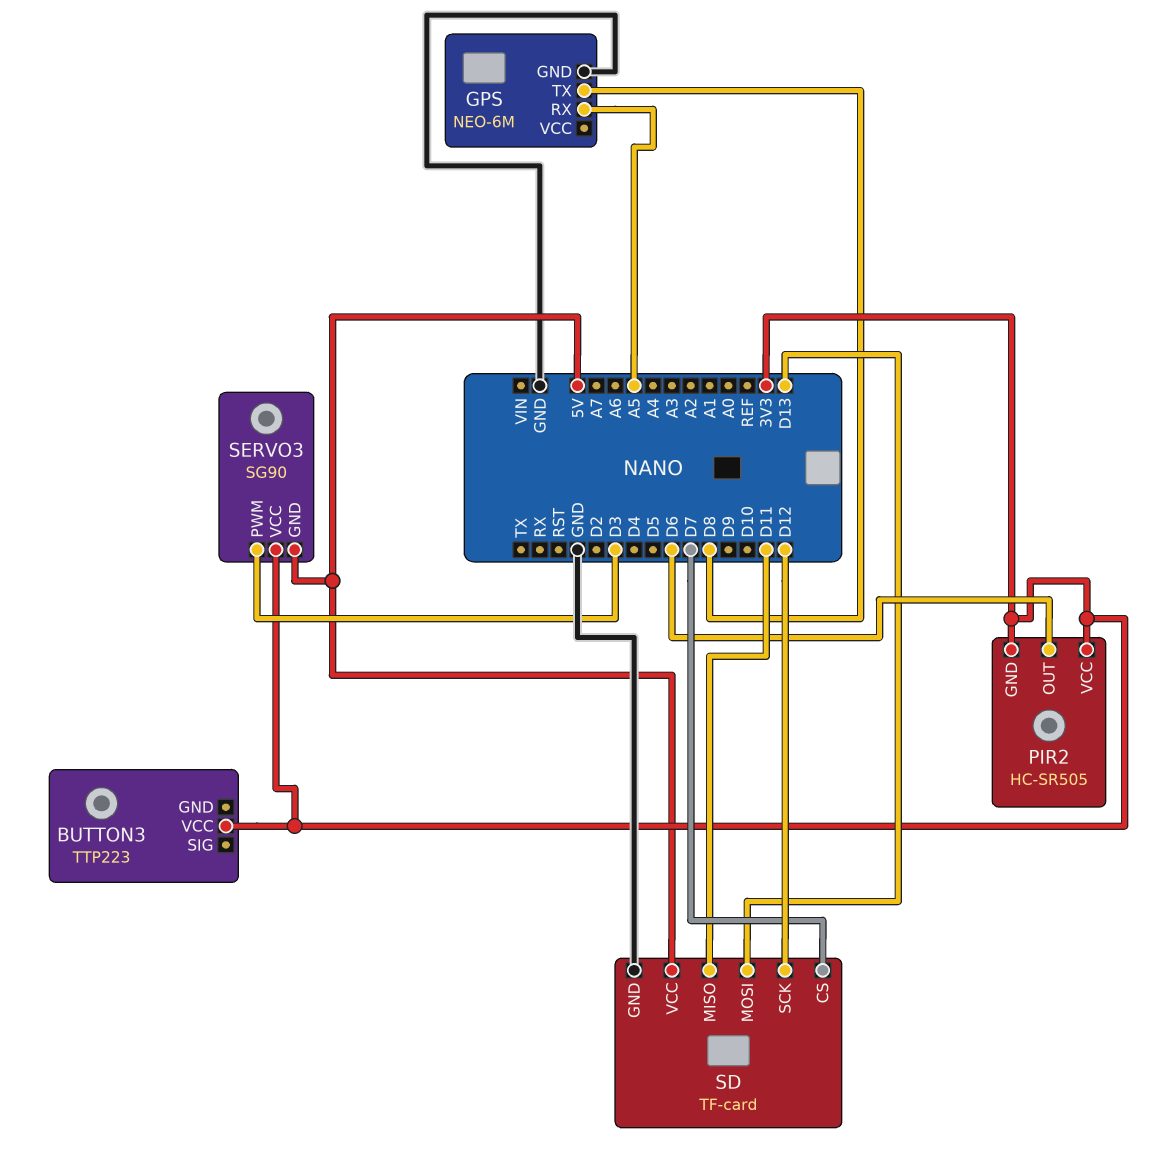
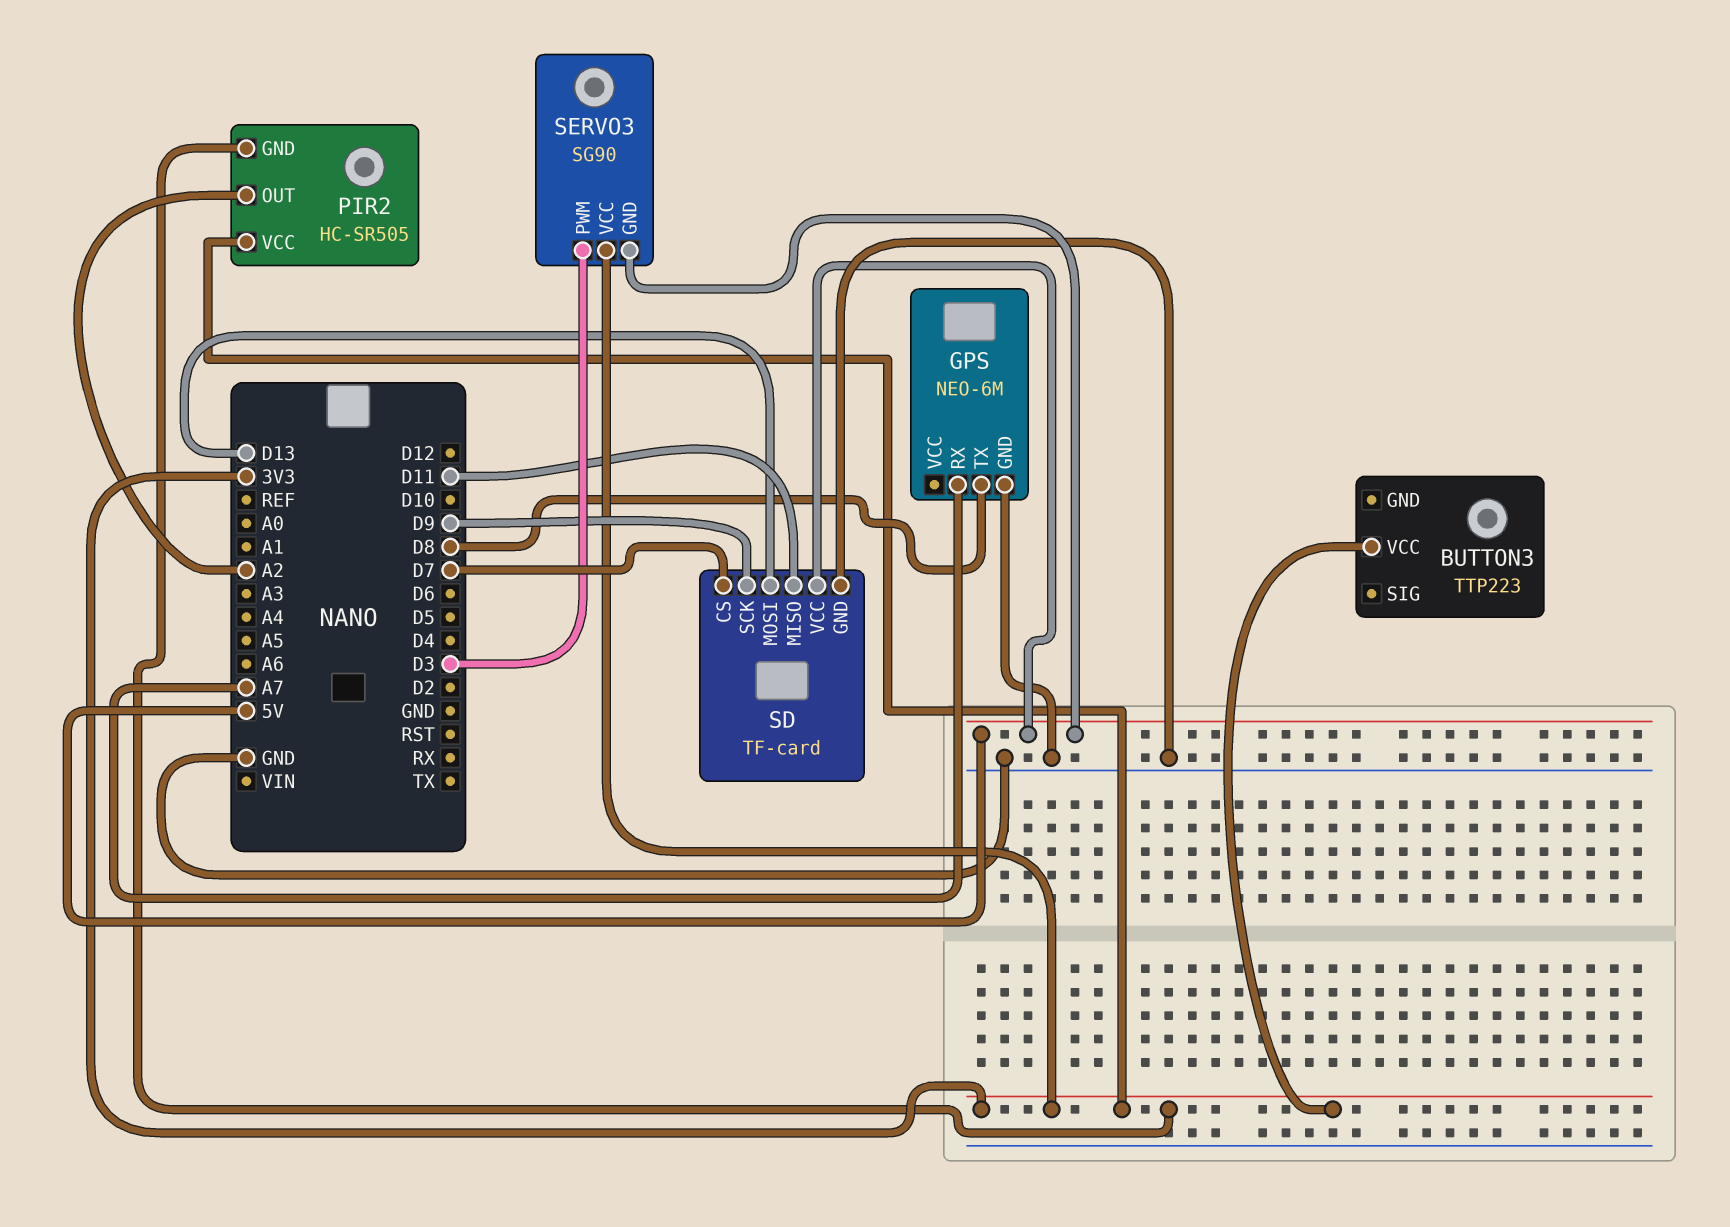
GPS pin RX: A5 -> A7
PIR2 pin OUT: D6 -> A2
SD pin SCK: D12 -> D9

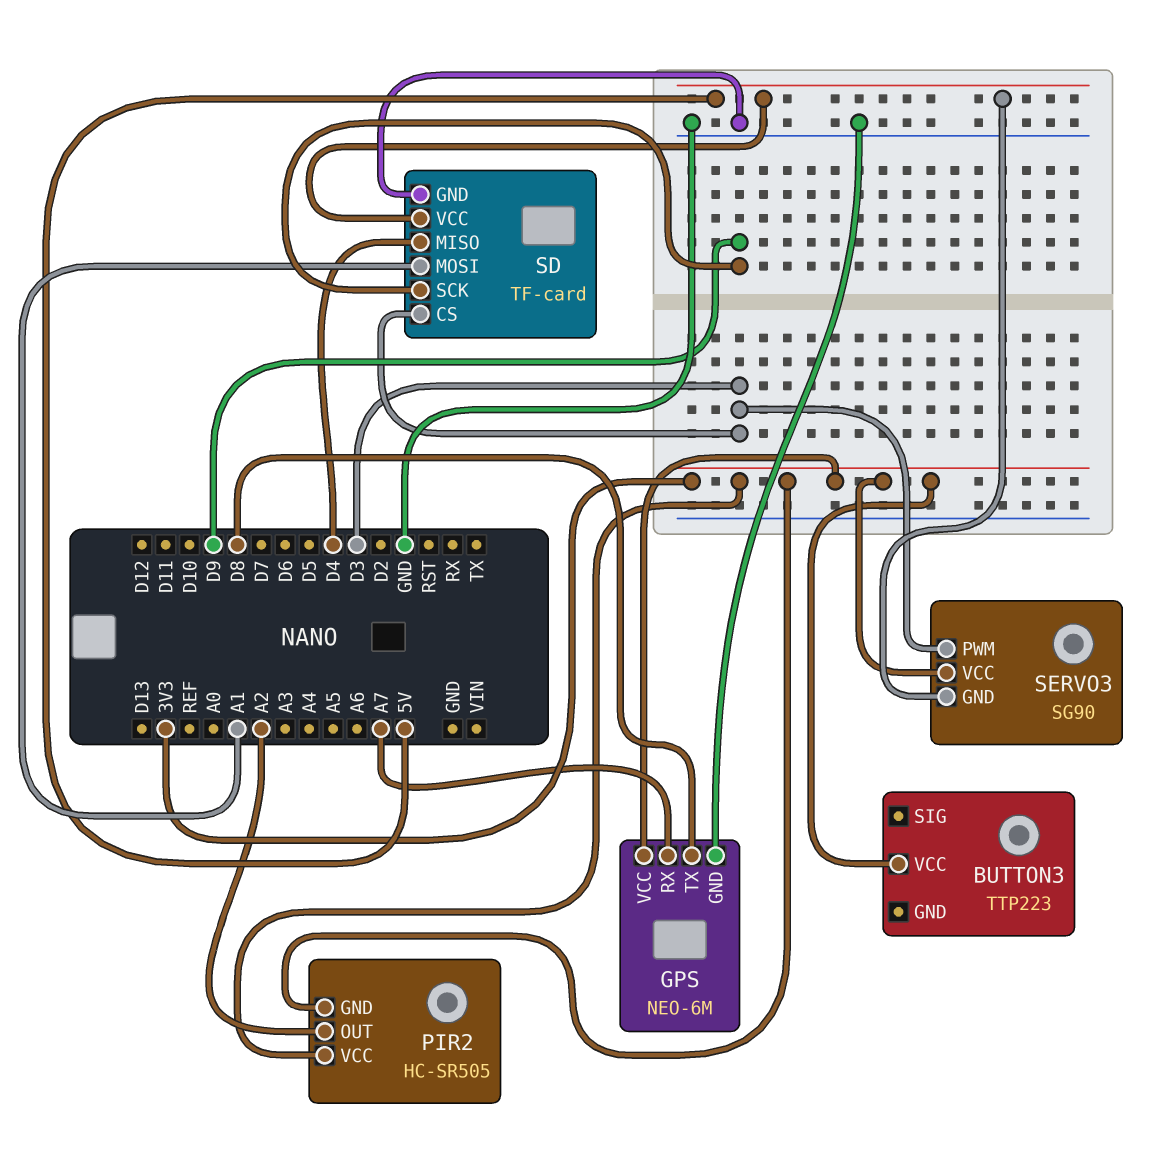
GPS pin VCC: none -> 3V3
SD pin CS: D7 -> D3
SD pin MISO: D11 -> D4
SD pin MOSI: D13 -> A1

